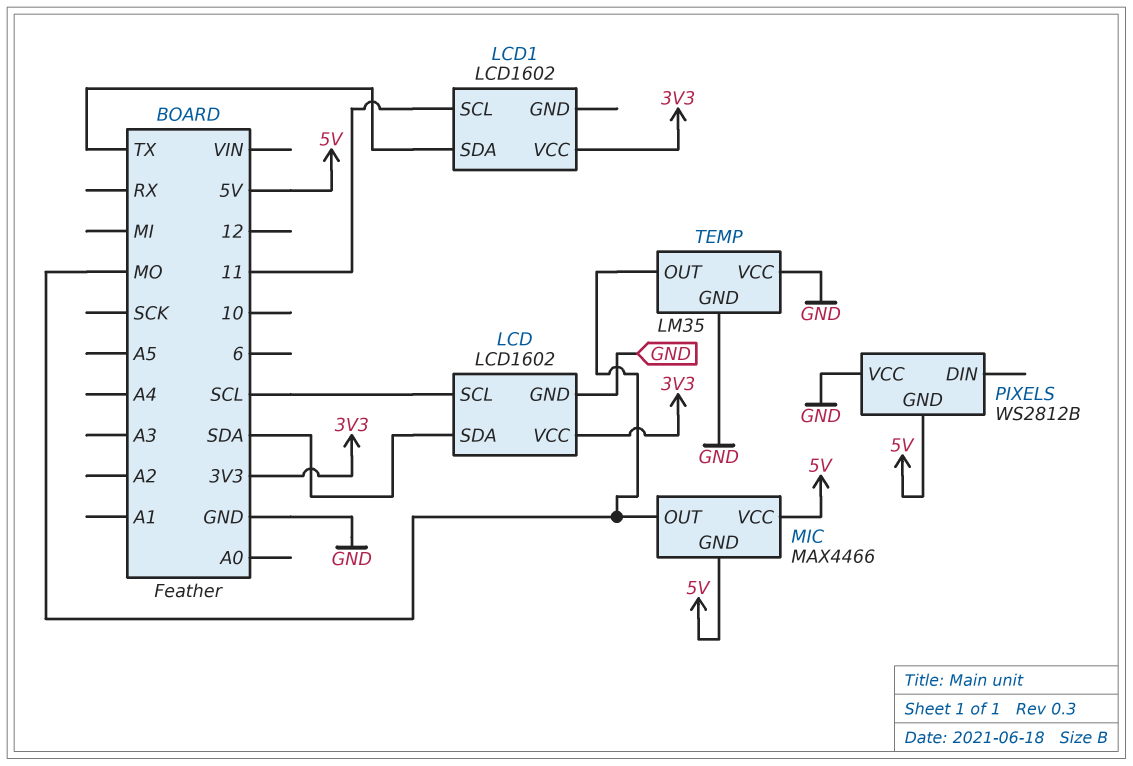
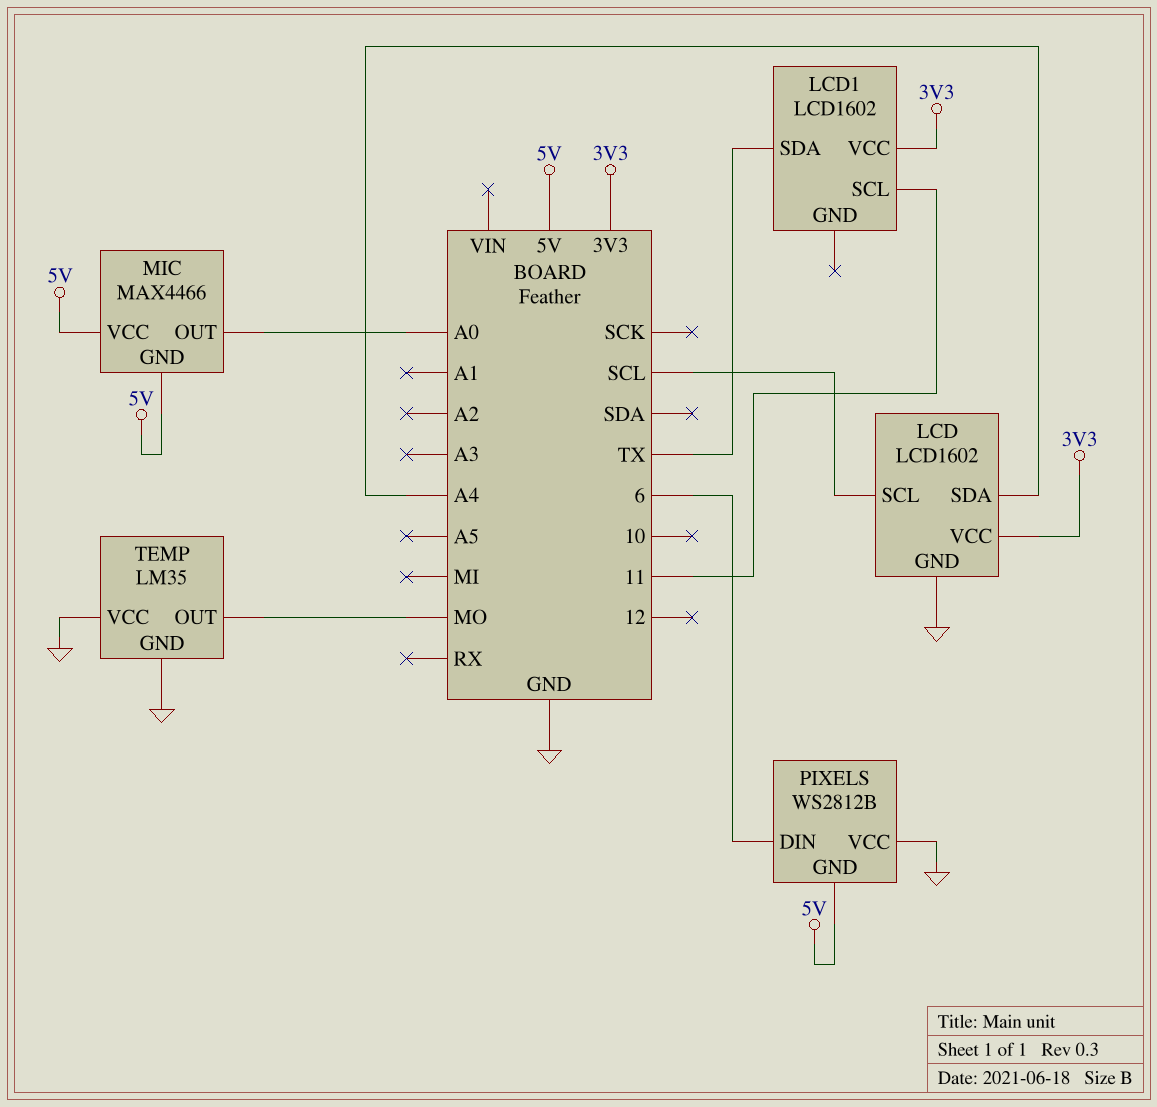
LCD pin SDA: SDA -> A4
MIC pin OUT: MO -> A0
PIXELS pin DIN: none -> 6

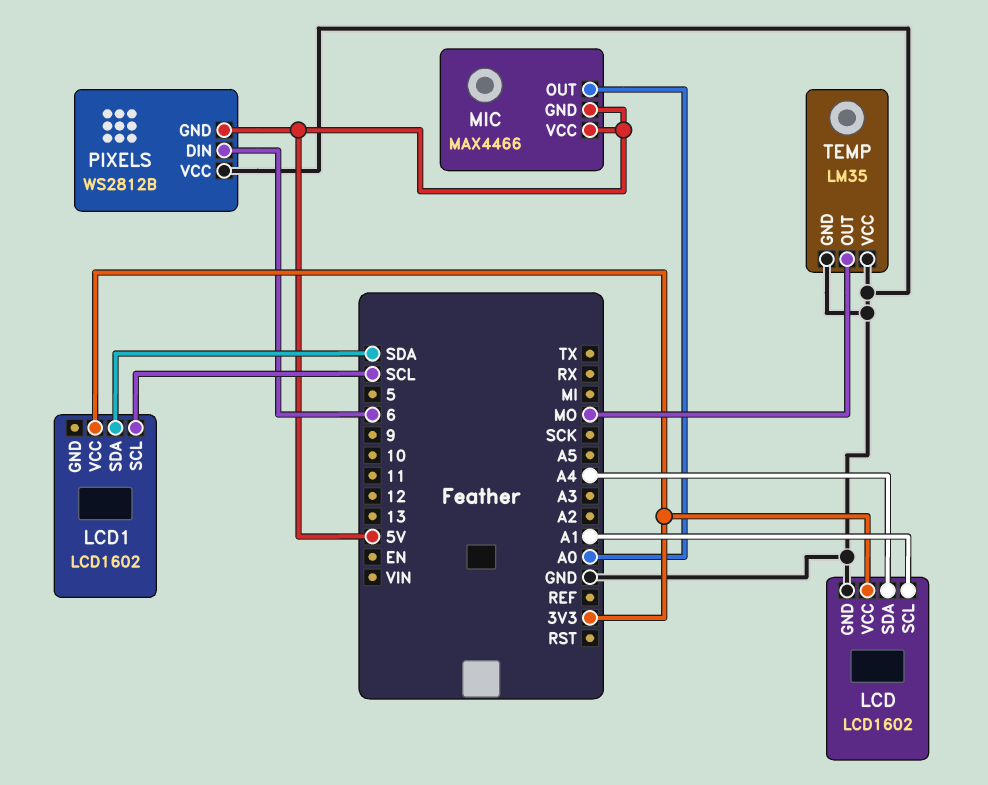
LCD pin SCL: SCL -> A1
LCD1 pin SCL: 11 -> SCL
LCD1 pin SDA: TX -> SDA

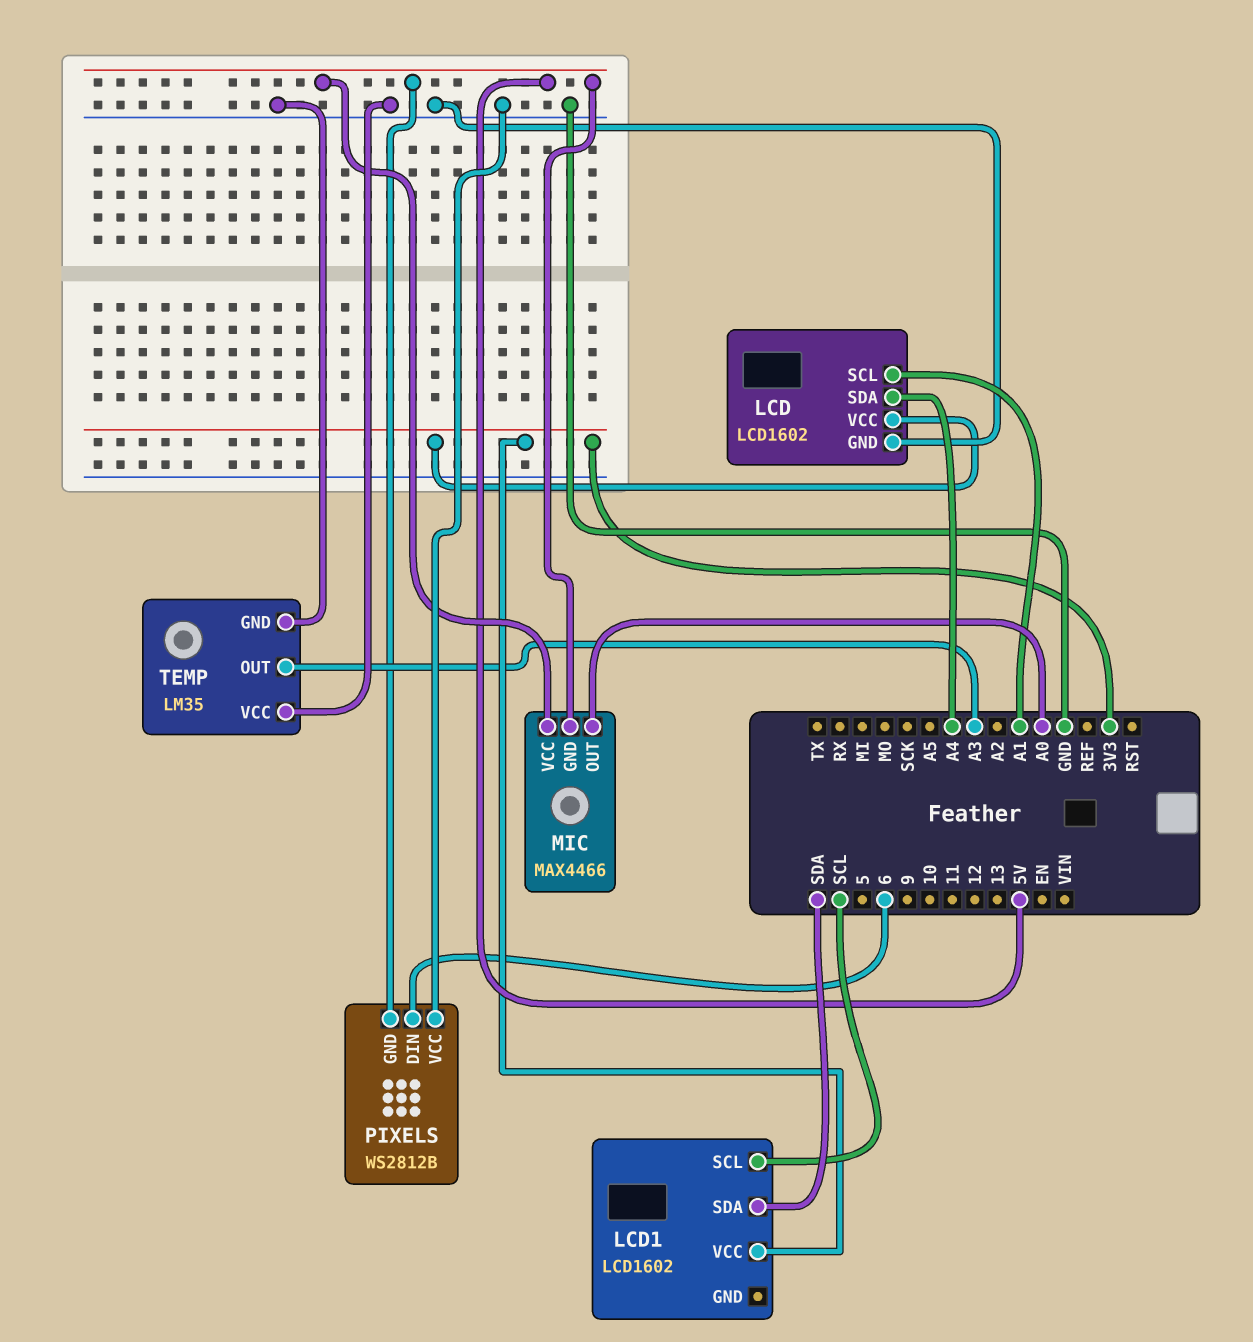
TEMP pin OUT: MO -> A3

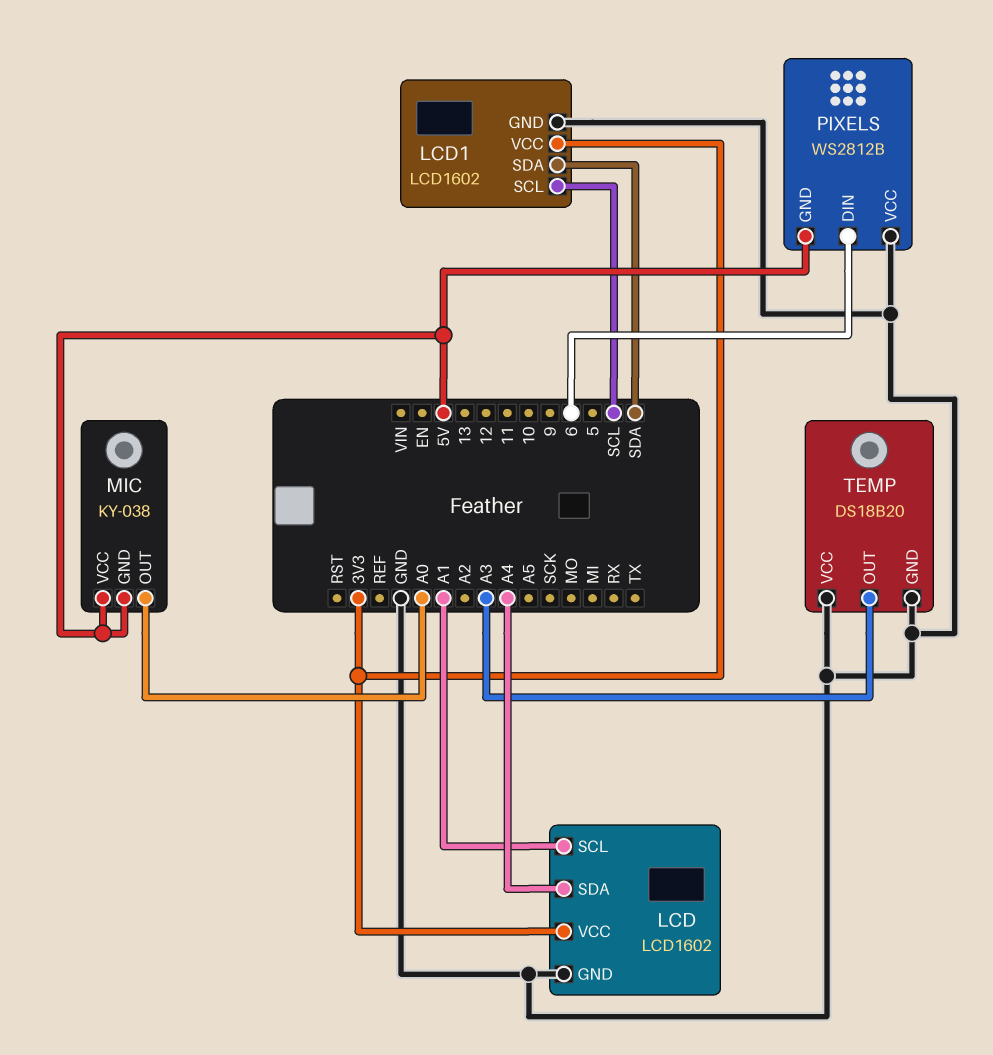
LCD1 pin GND: none -> GND
MIC: MAX4466 -> KY-038
TEMP: LM35 -> DS18B20

